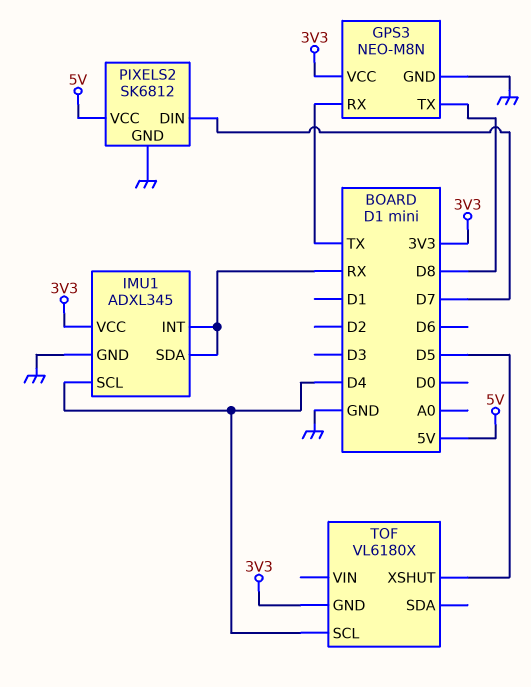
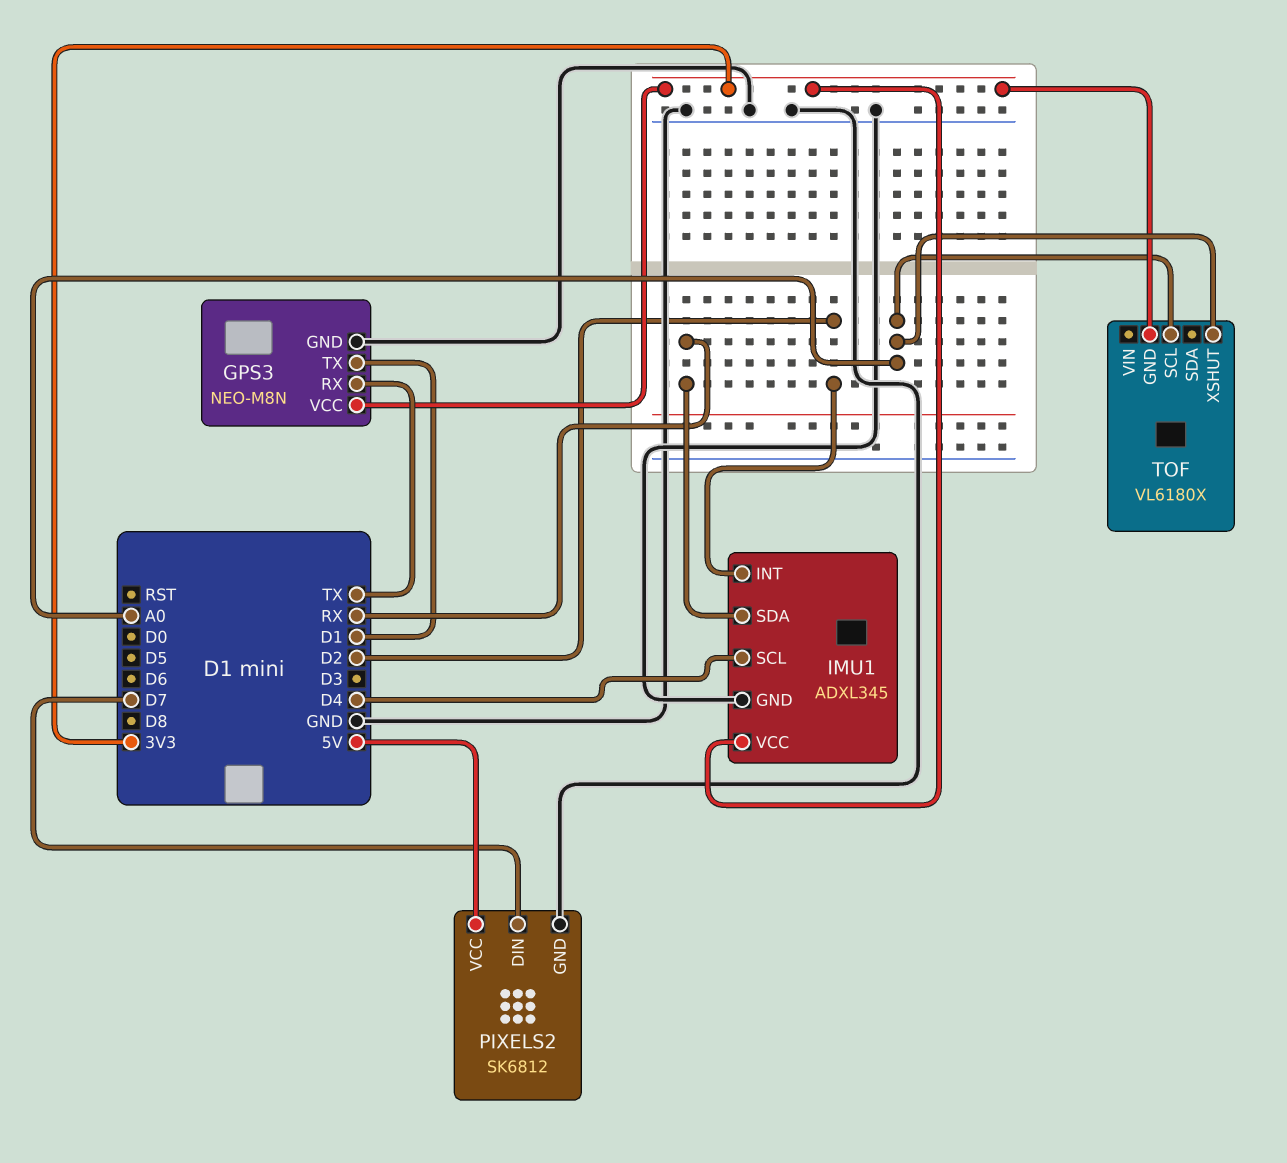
GPS3 pin TX: D8 -> D1
IMU1 pin INT: RX -> D2
TOF pin SCL: D4 -> A0
TOF pin XSHUT: D5 -> A0

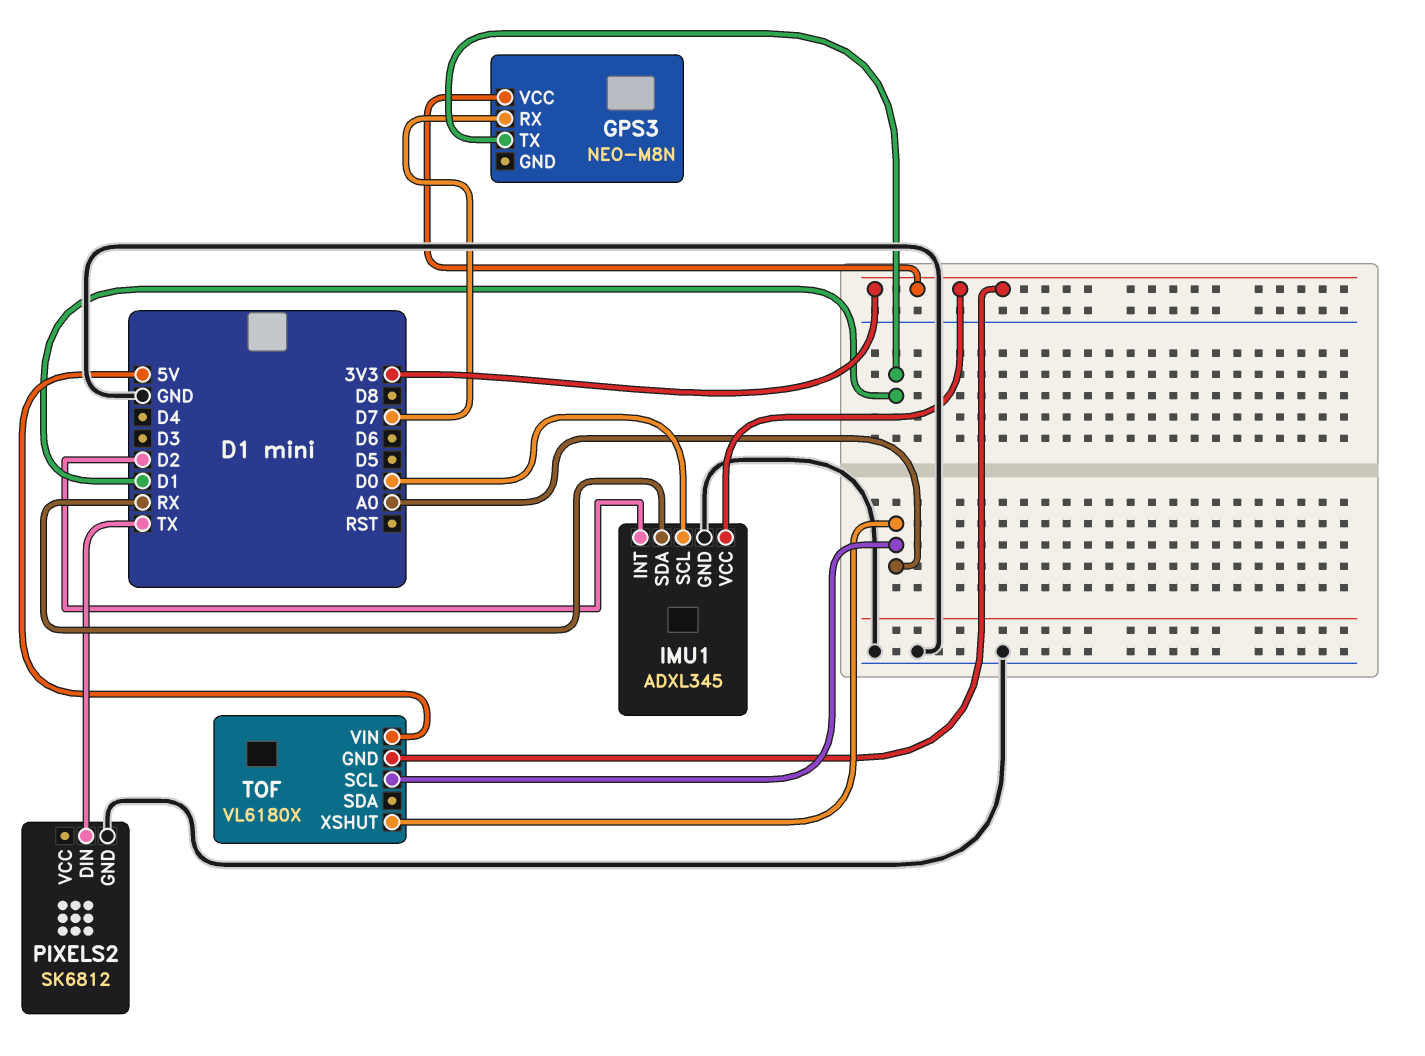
GPS3 pin GND: GND -> none
GPS3 pin RX: TX -> D7
IMU1 pin SCL: D4 -> D0
PIXELS2 pin DIN: D7 -> TX
PIXELS2 pin VCC: 5V -> none
TOF pin VIN: none -> 5V

